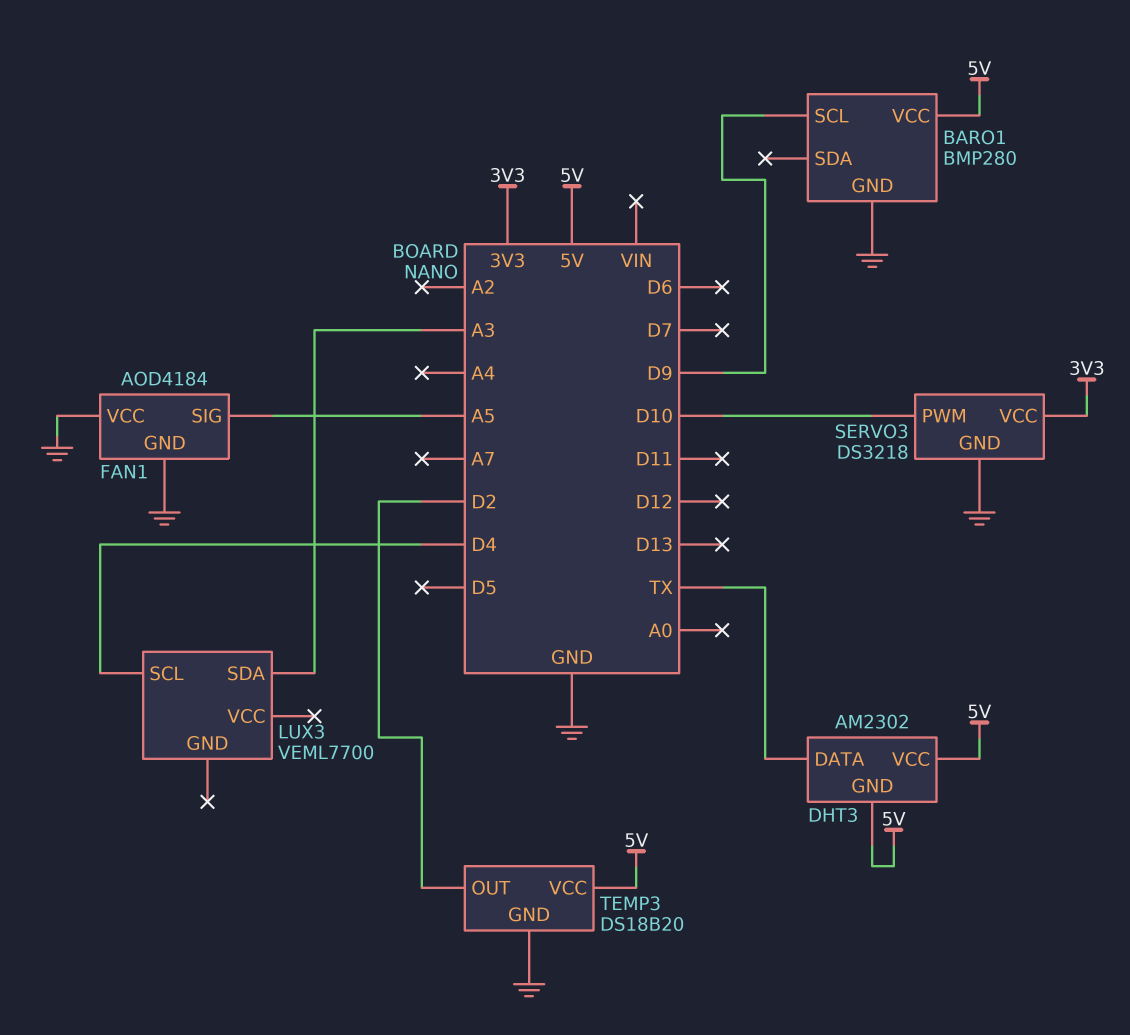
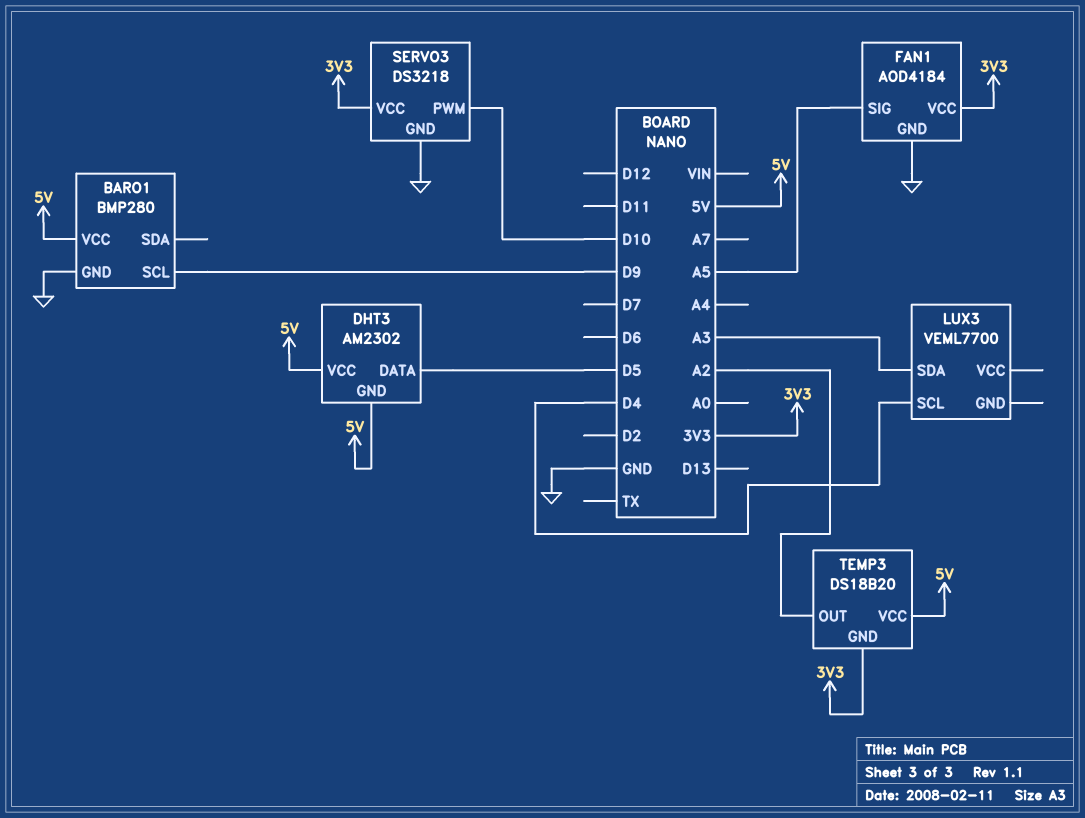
DHT3 pin DATA: TX -> D5
FAN1 pin VCC: GND -> 3V3
TEMP3 pin GND: GND -> 3V3
TEMP3 pin OUT: D2 -> A2

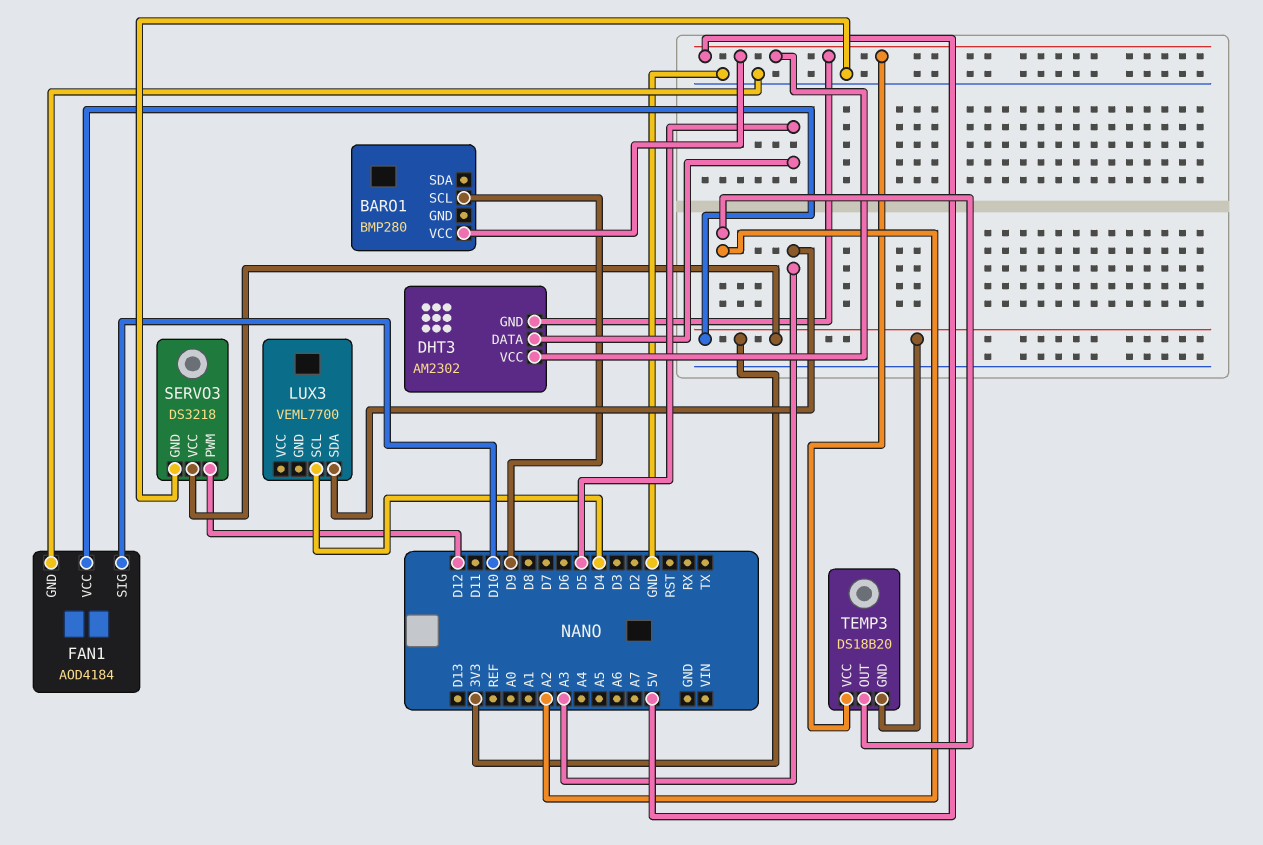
BARO1 pin GND: GND -> none
FAN1 pin SIG: A5 -> D10
SERVO3 pin PWM: D10 -> D12

